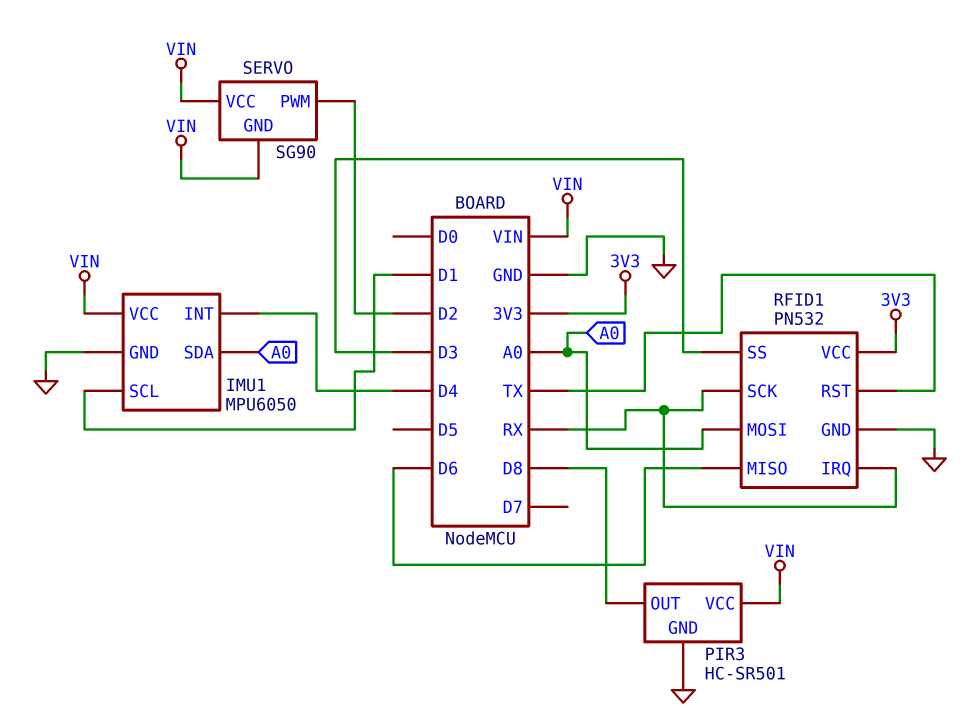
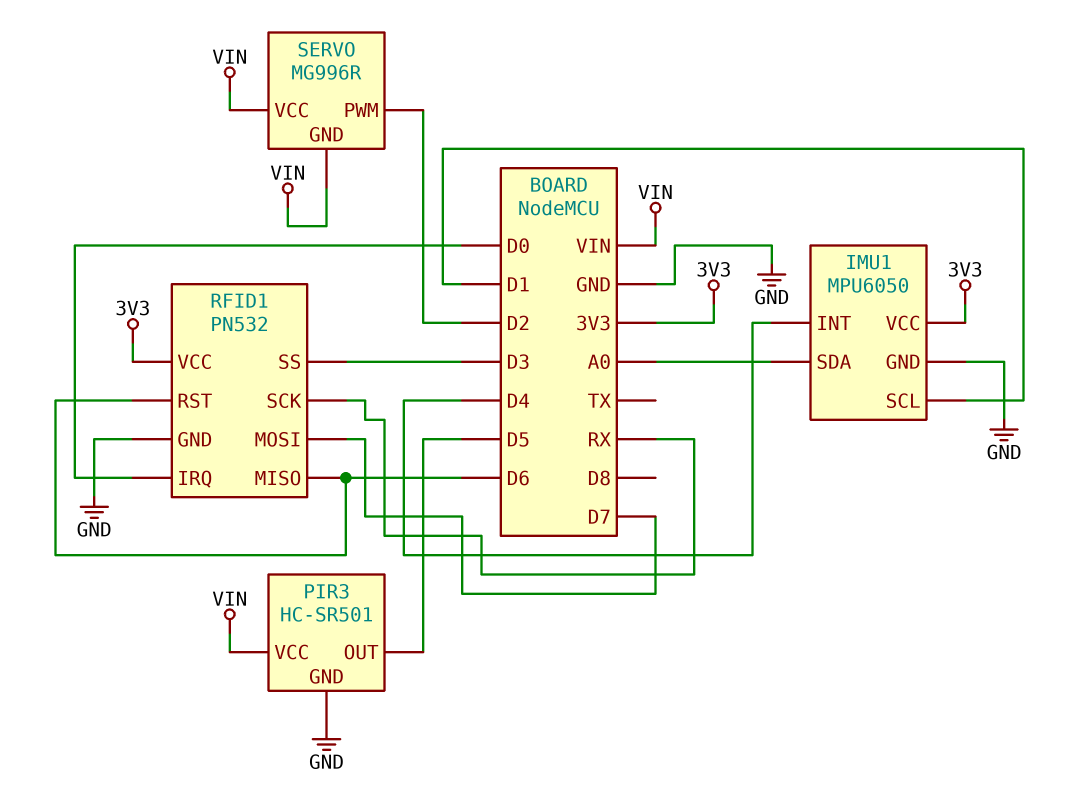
IMU1 pin VCC: VIN -> 3V3
PIR3 pin OUT: D8 -> D5
RFID1 pin IRQ: RX -> D0
RFID1 pin MOSI: A0 -> D7
RFID1 pin RST: TX -> D6
SERVO: SG90 -> MG996R

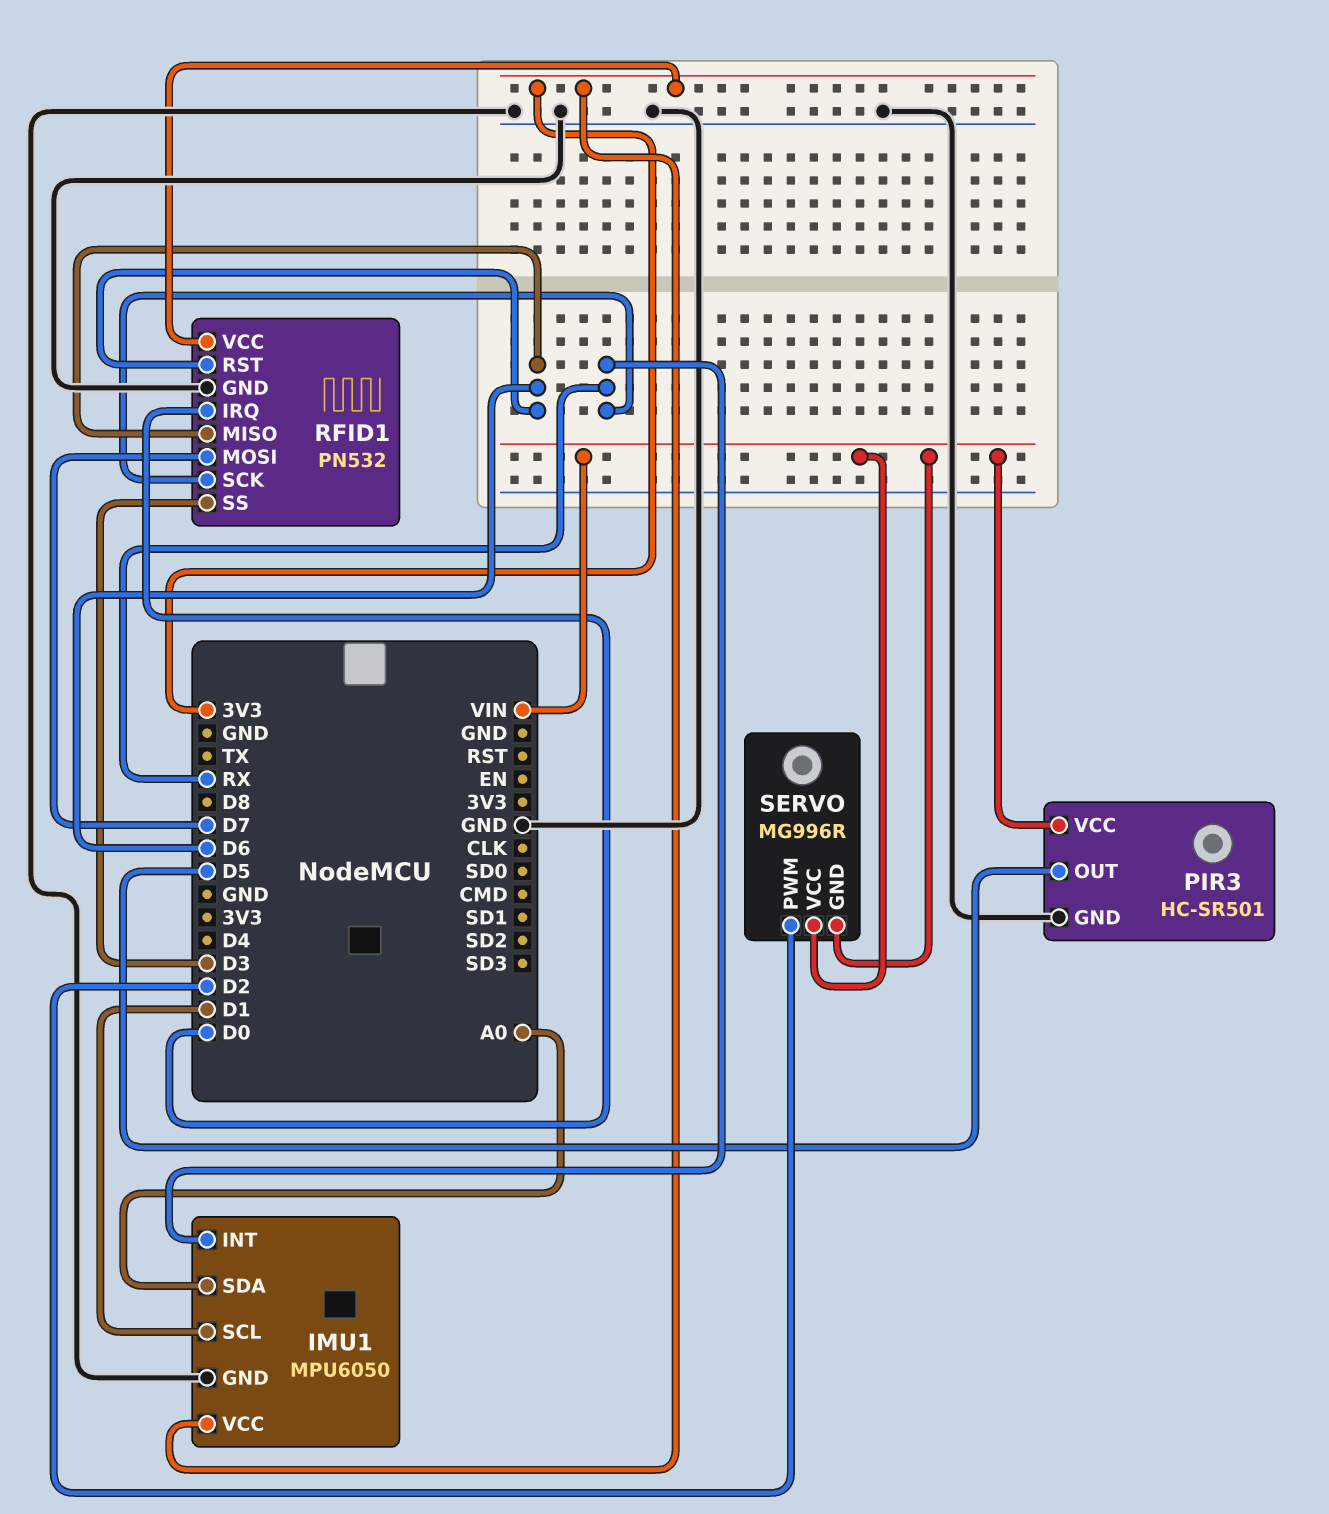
IMU1 pin INT: D4 -> RX

